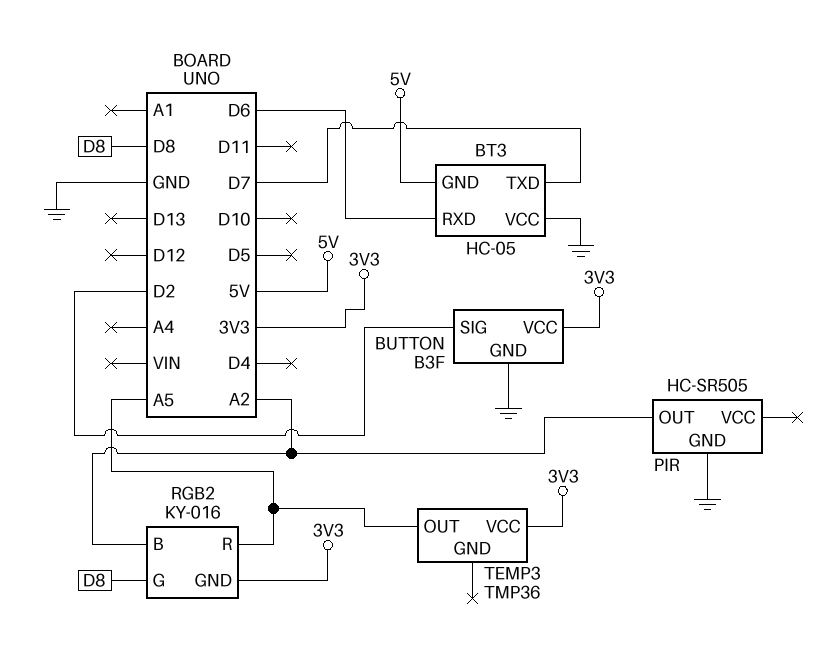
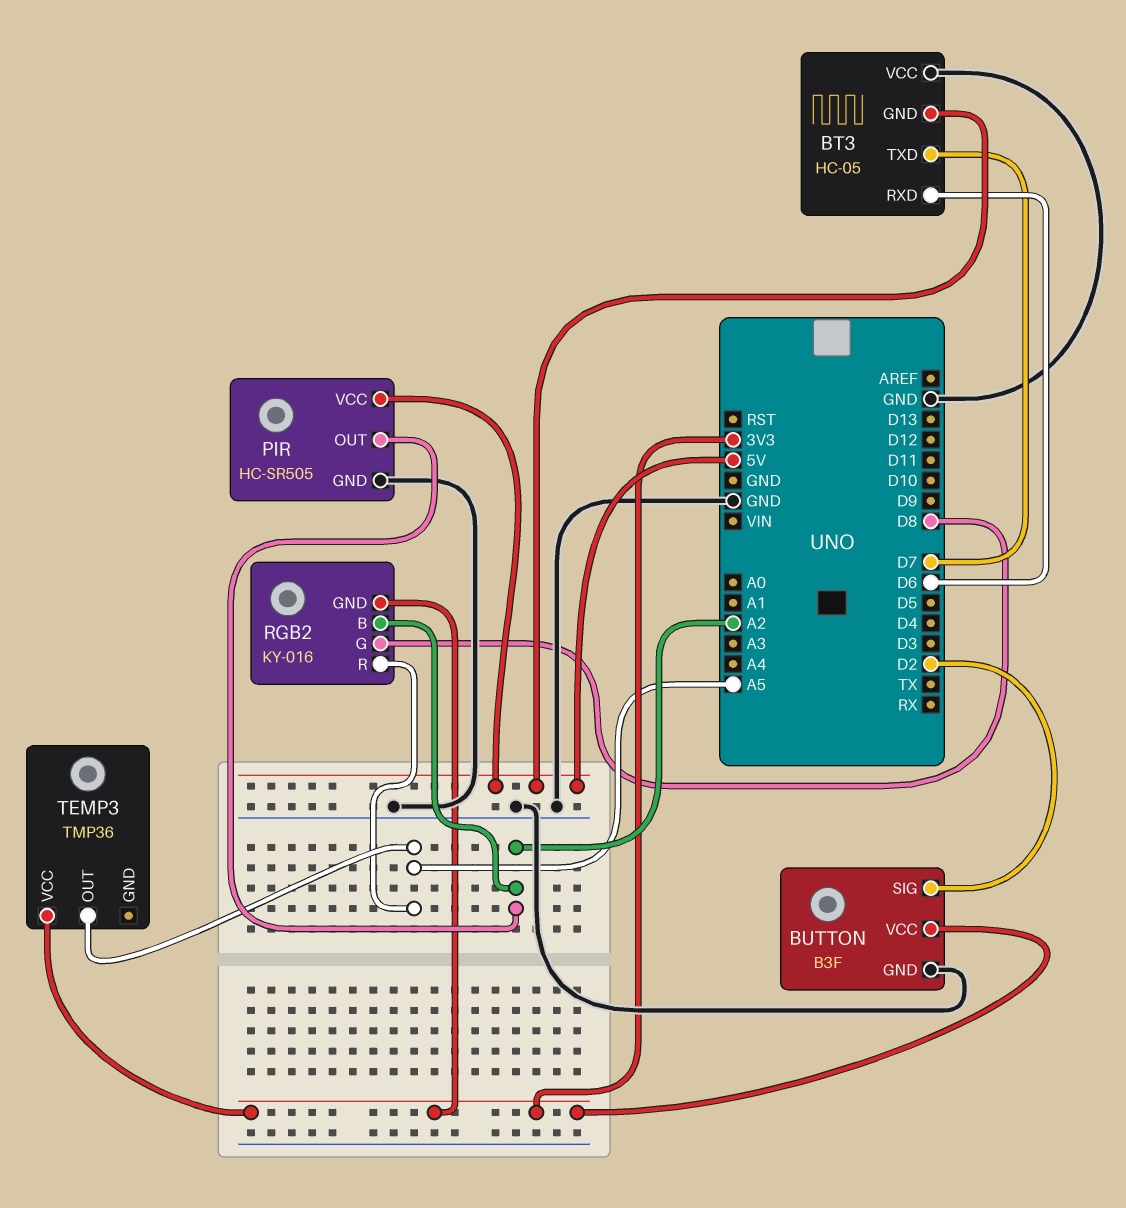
PIR pin VCC: none -> 5V

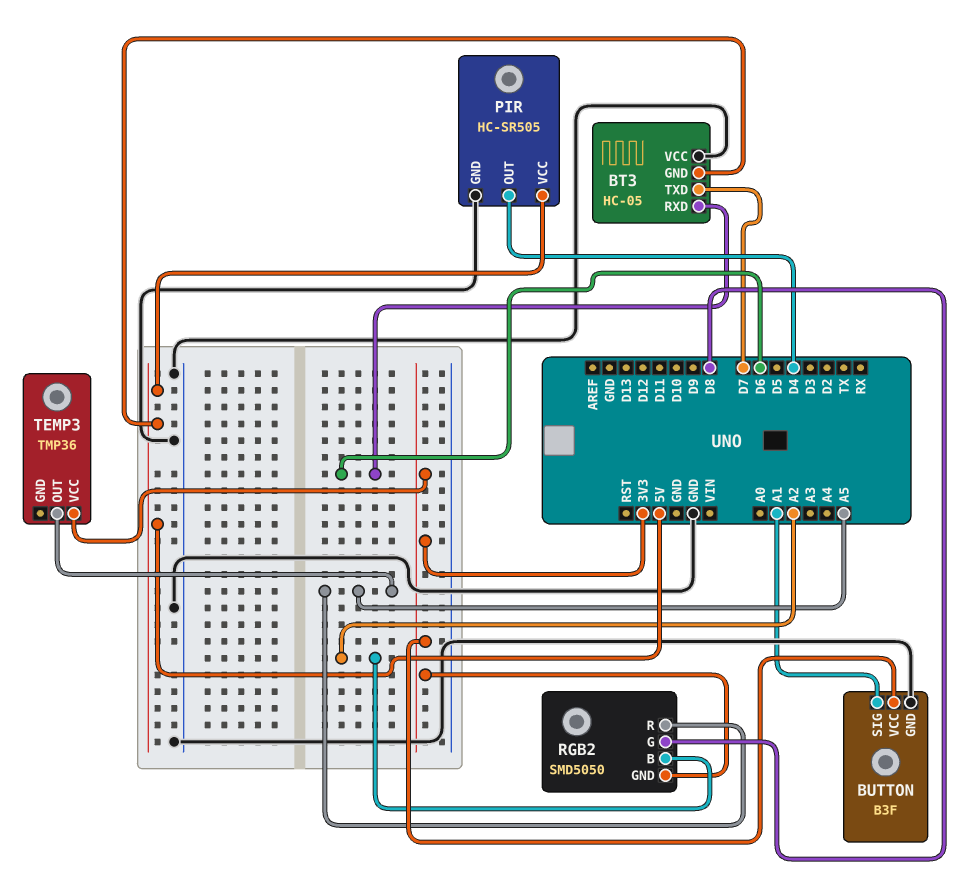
BUTTON pin SIG: D2 -> A1
PIR pin OUT: A2 -> D4
RGB2: KY-016 -> SMD5050

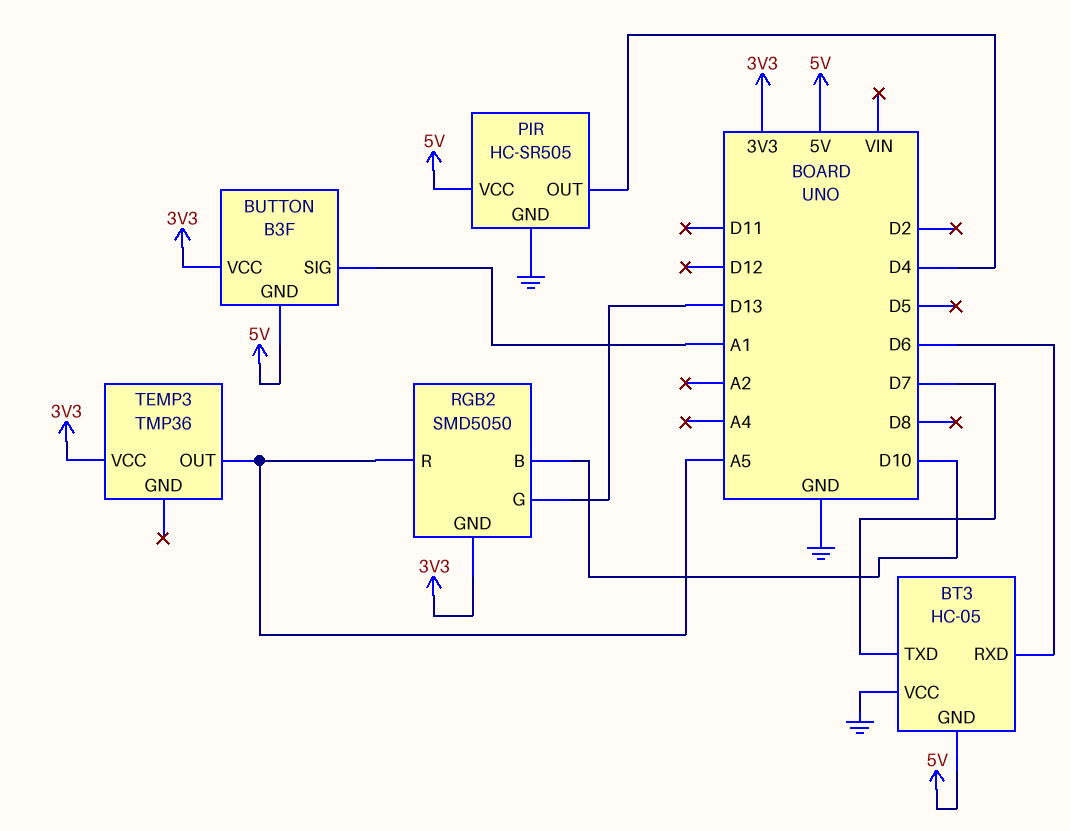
BUTTON pin GND: GND -> 5V
RGB2 pin B: A2 -> D10
RGB2 pin G: D8 -> D13

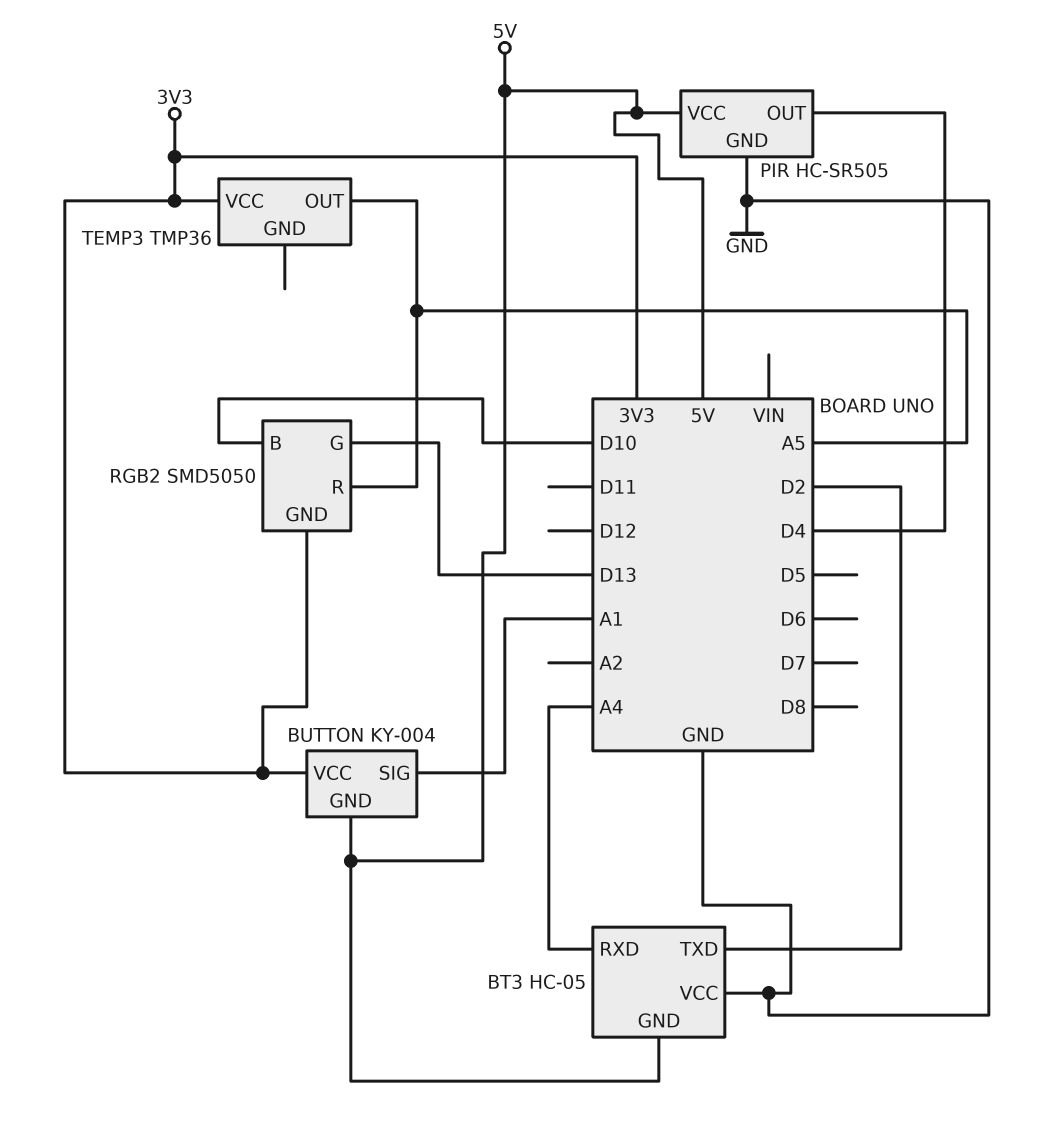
BT3 pin RXD: D6 -> A4
BT3 pin TXD: D7 -> D2
BUTTON: B3F -> KY-004

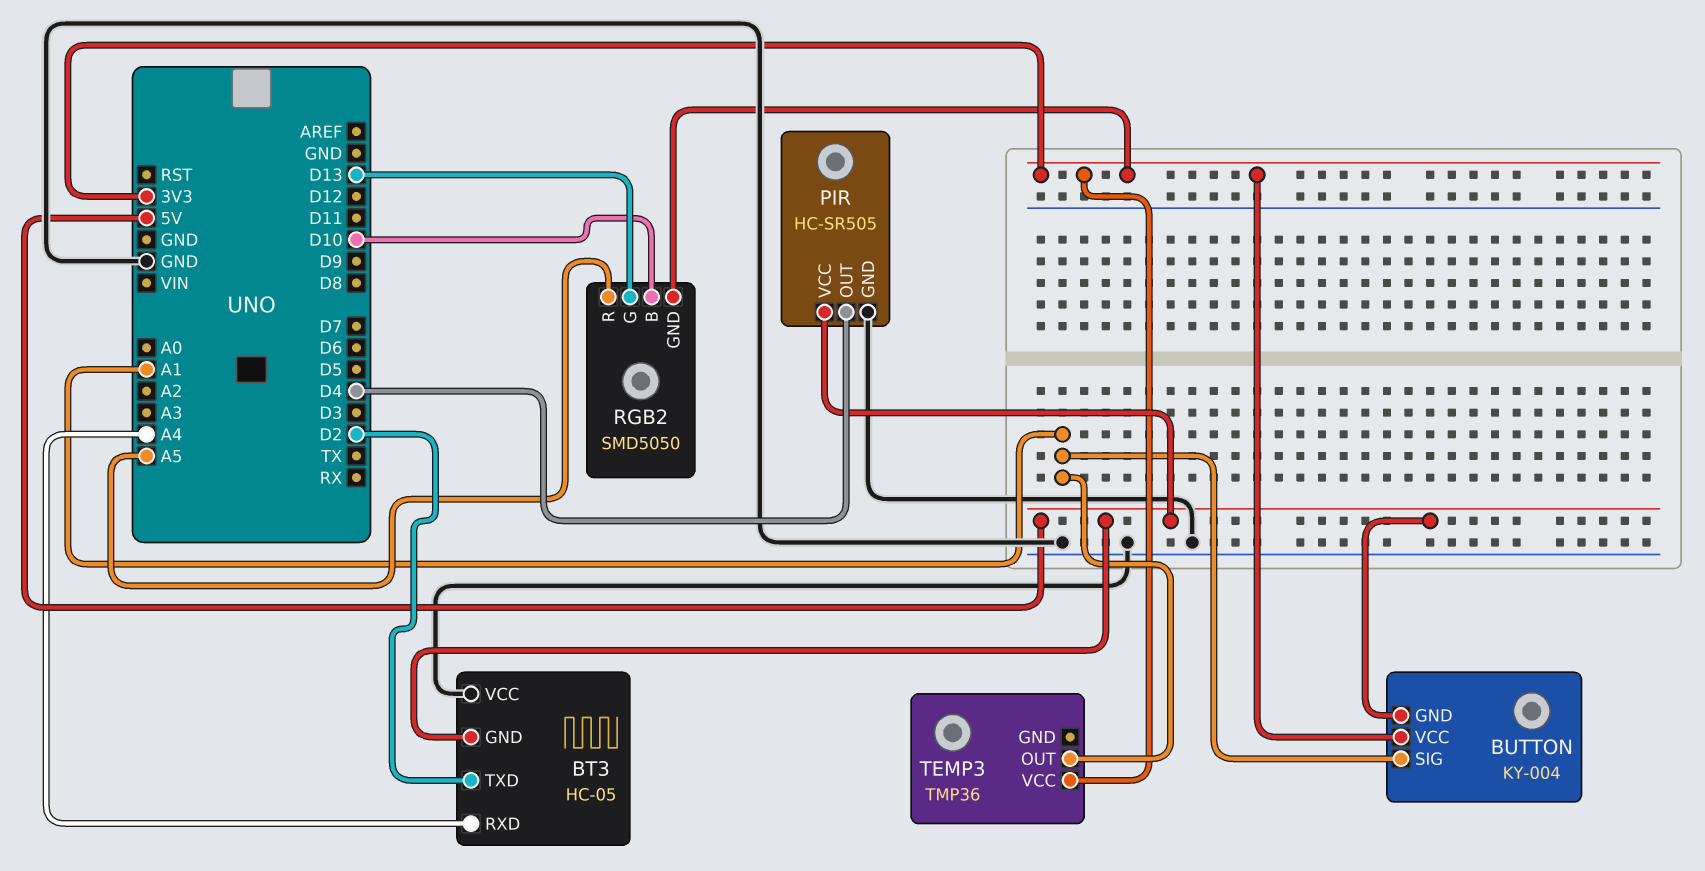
TEMP3 pin OUT: A5 -> A1

